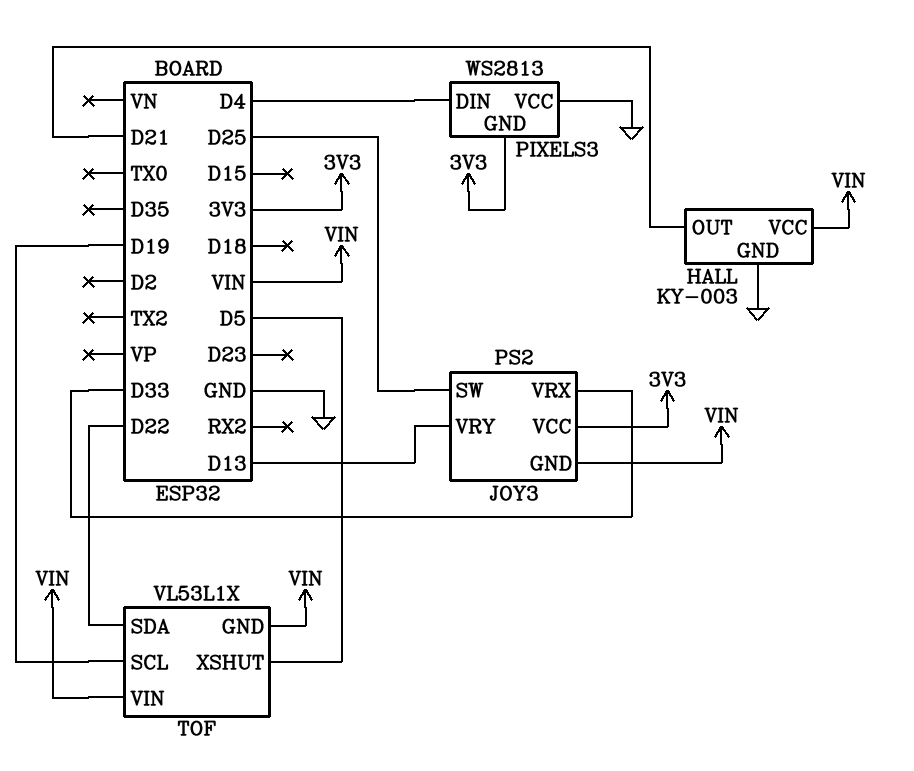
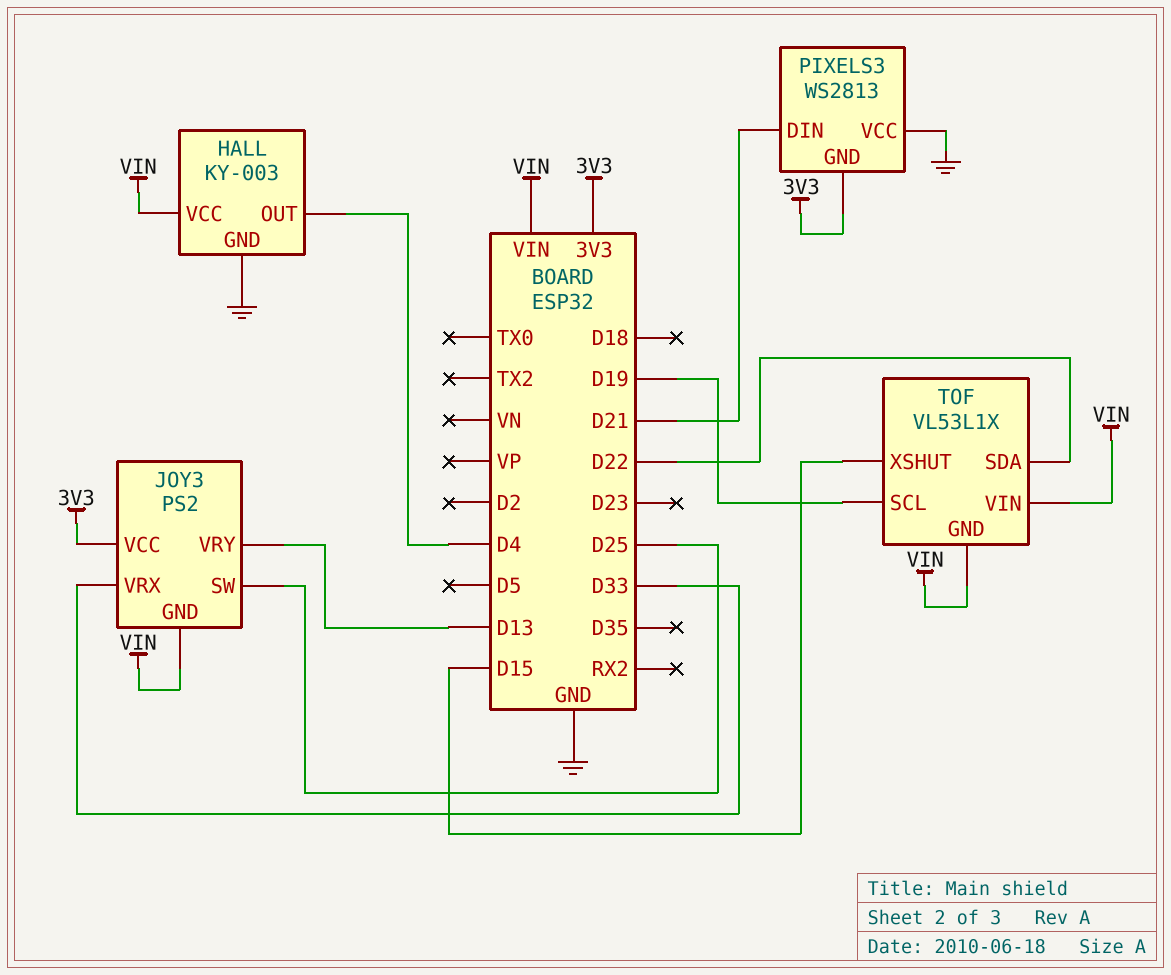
HALL pin OUT: D21 -> D4
PIXELS3 pin DIN: D4 -> D21
TOF pin XSHUT: D5 -> D15

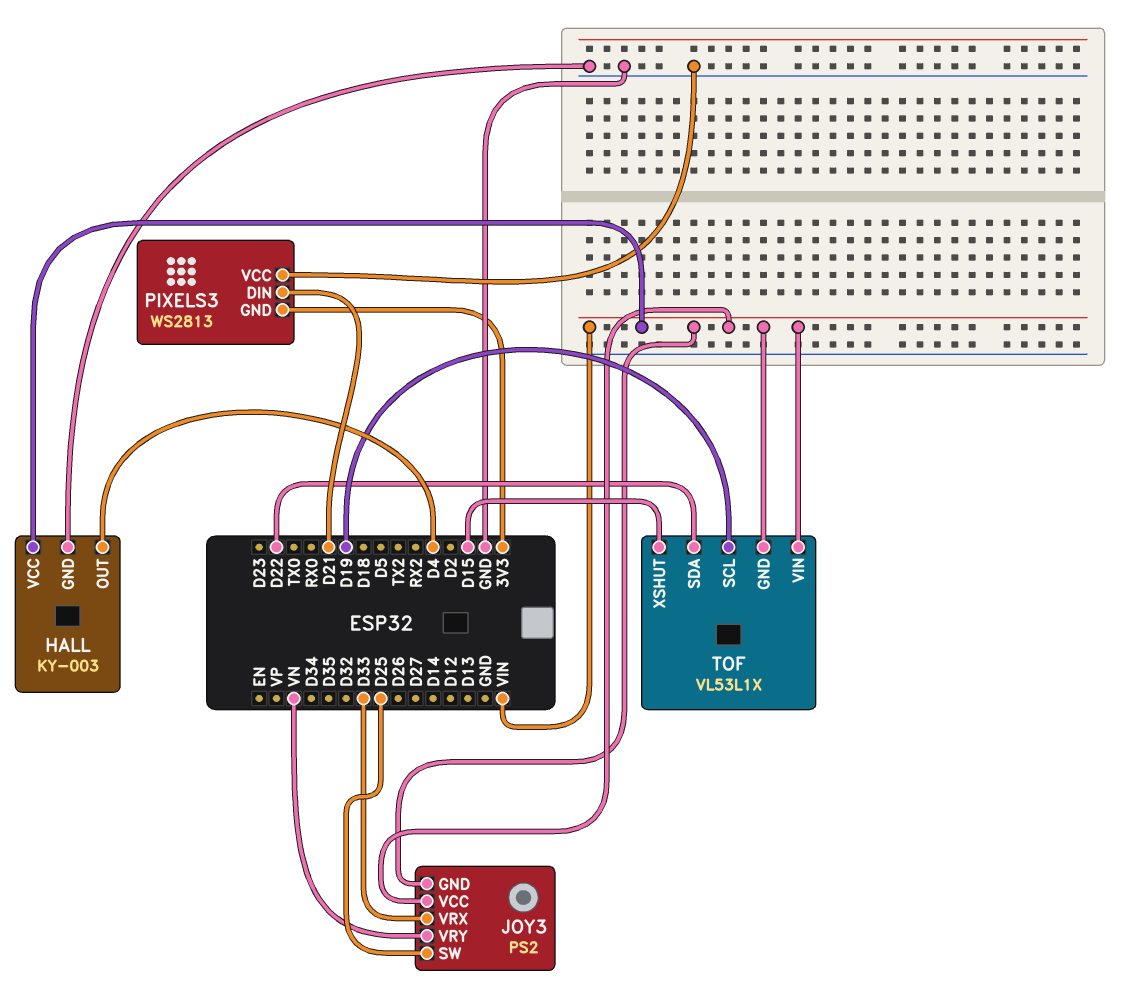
JOY3 pin VCC: 3V3 -> VIN
JOY3 pin VRY: D13 -> VN

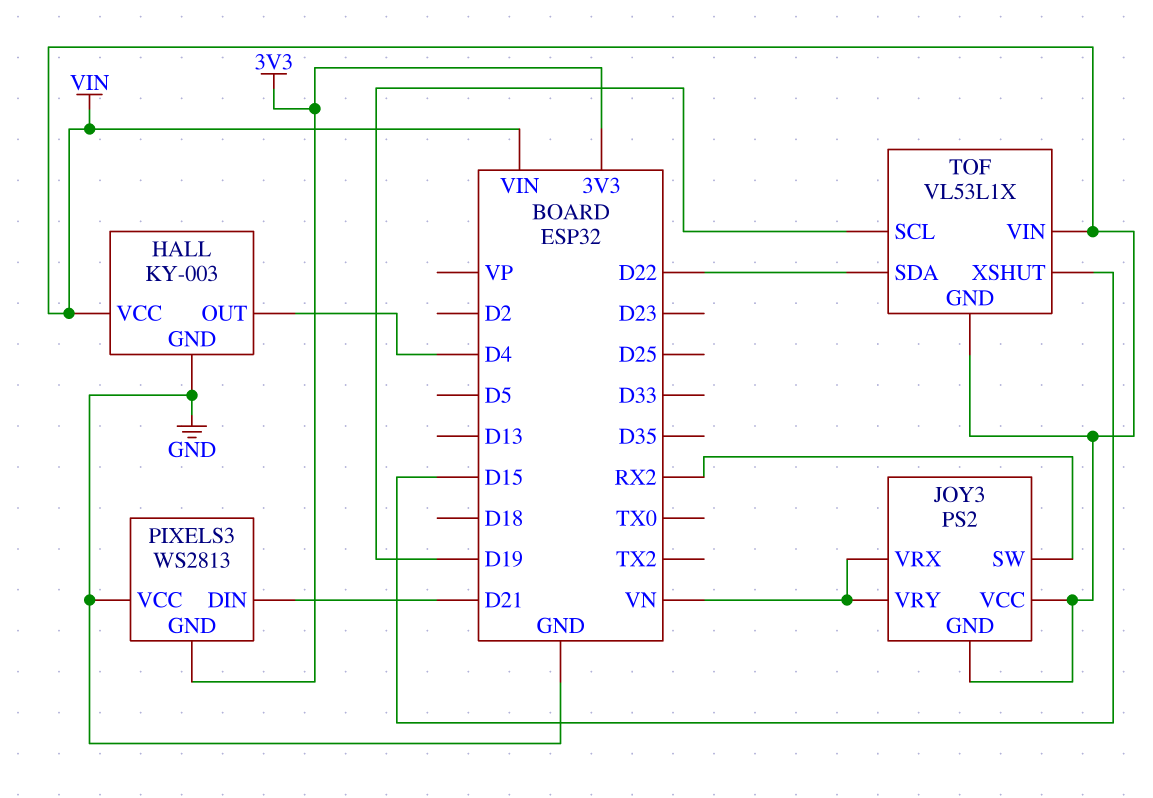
JOY3 pin SW: D25 -> RX2
JOY3 pin VRX: D33 -> VN

